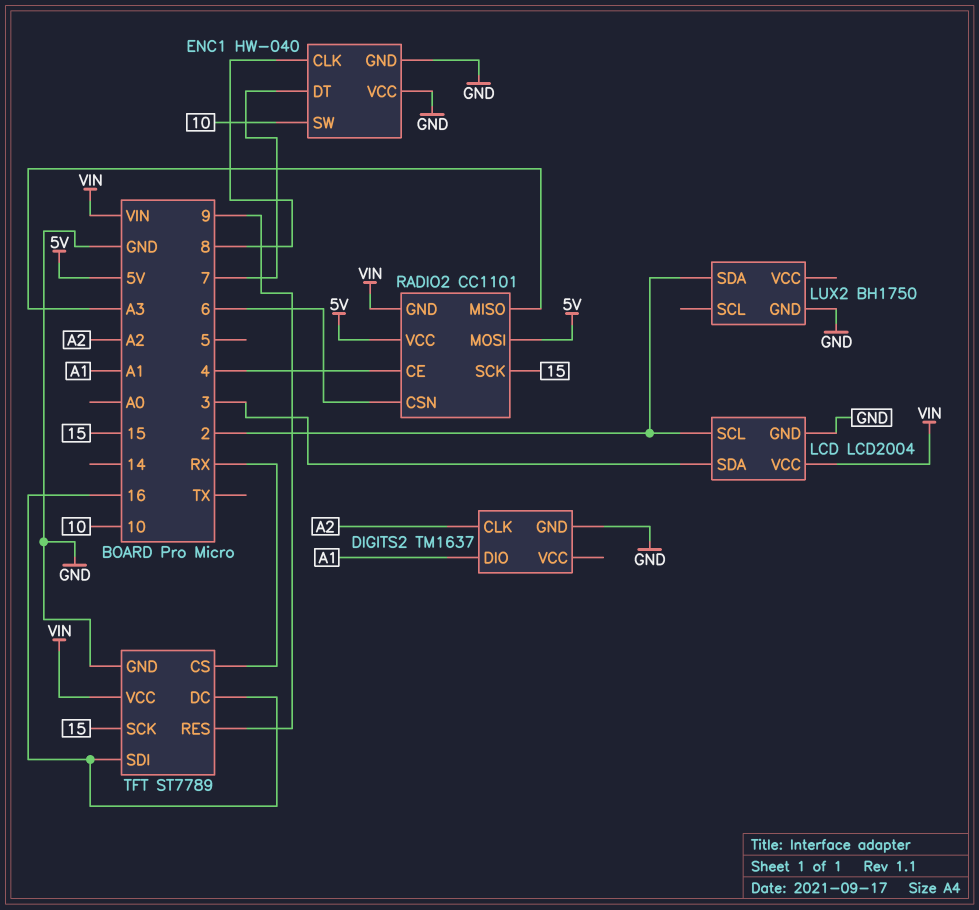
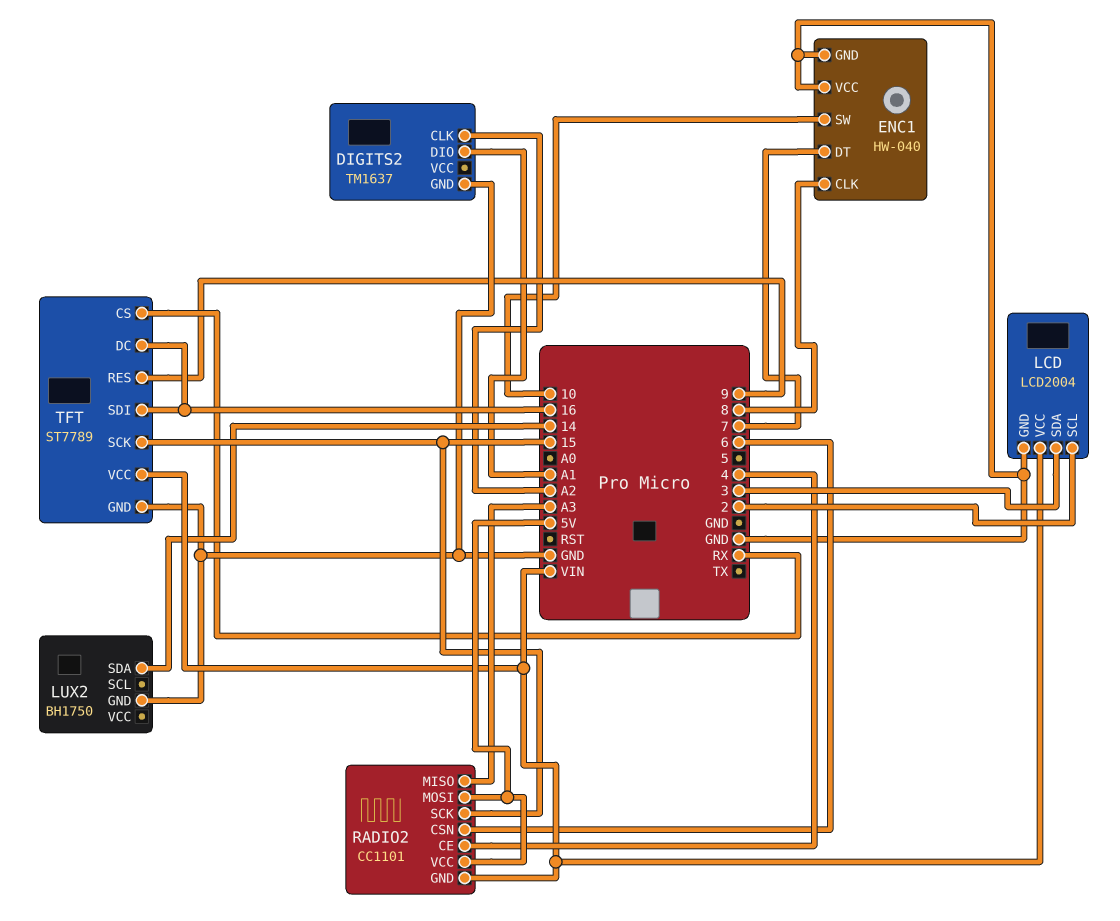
LUX2 pin SDA: 2 -> 14

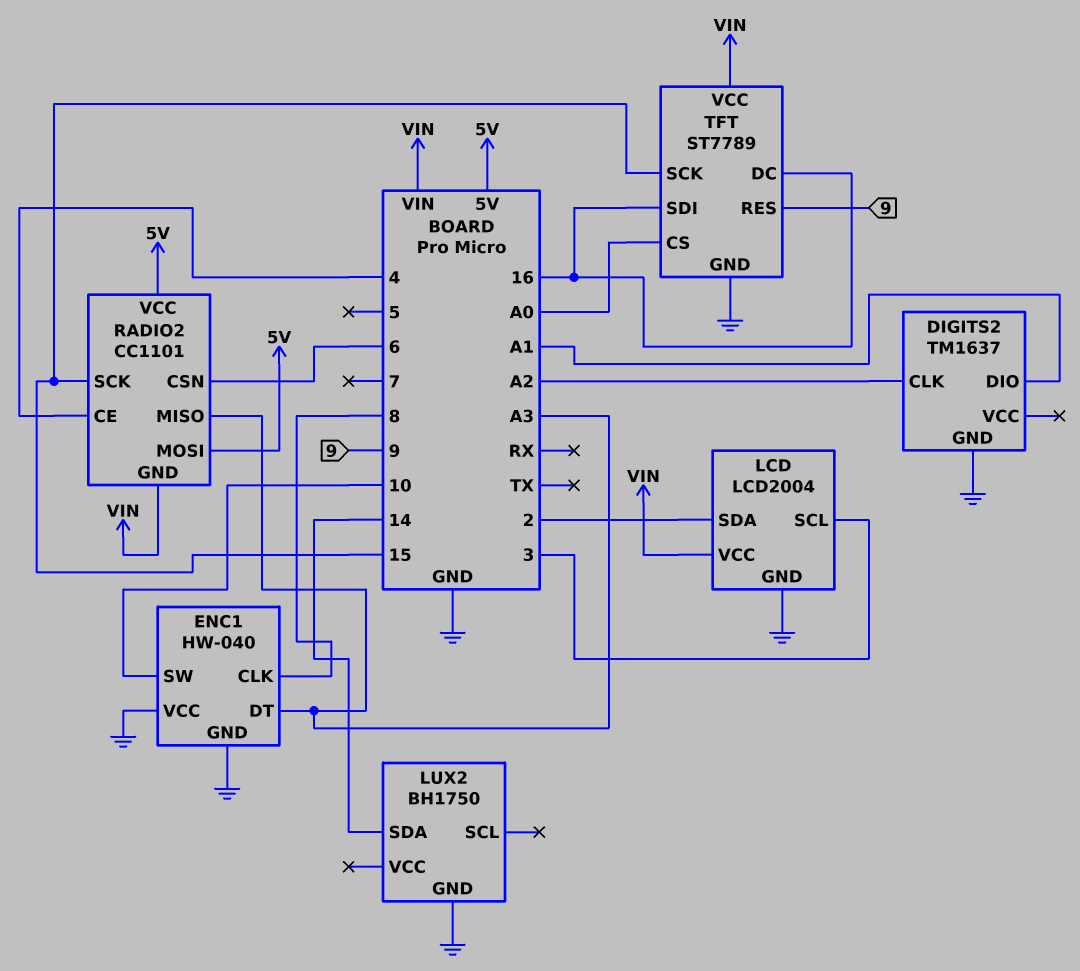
ENC1 pin DT: 7 -> A3
LCD pin SCL: 2 -> 3
LCD pin SDA: 3 -> 2
TFT pin CS: RX -> A0

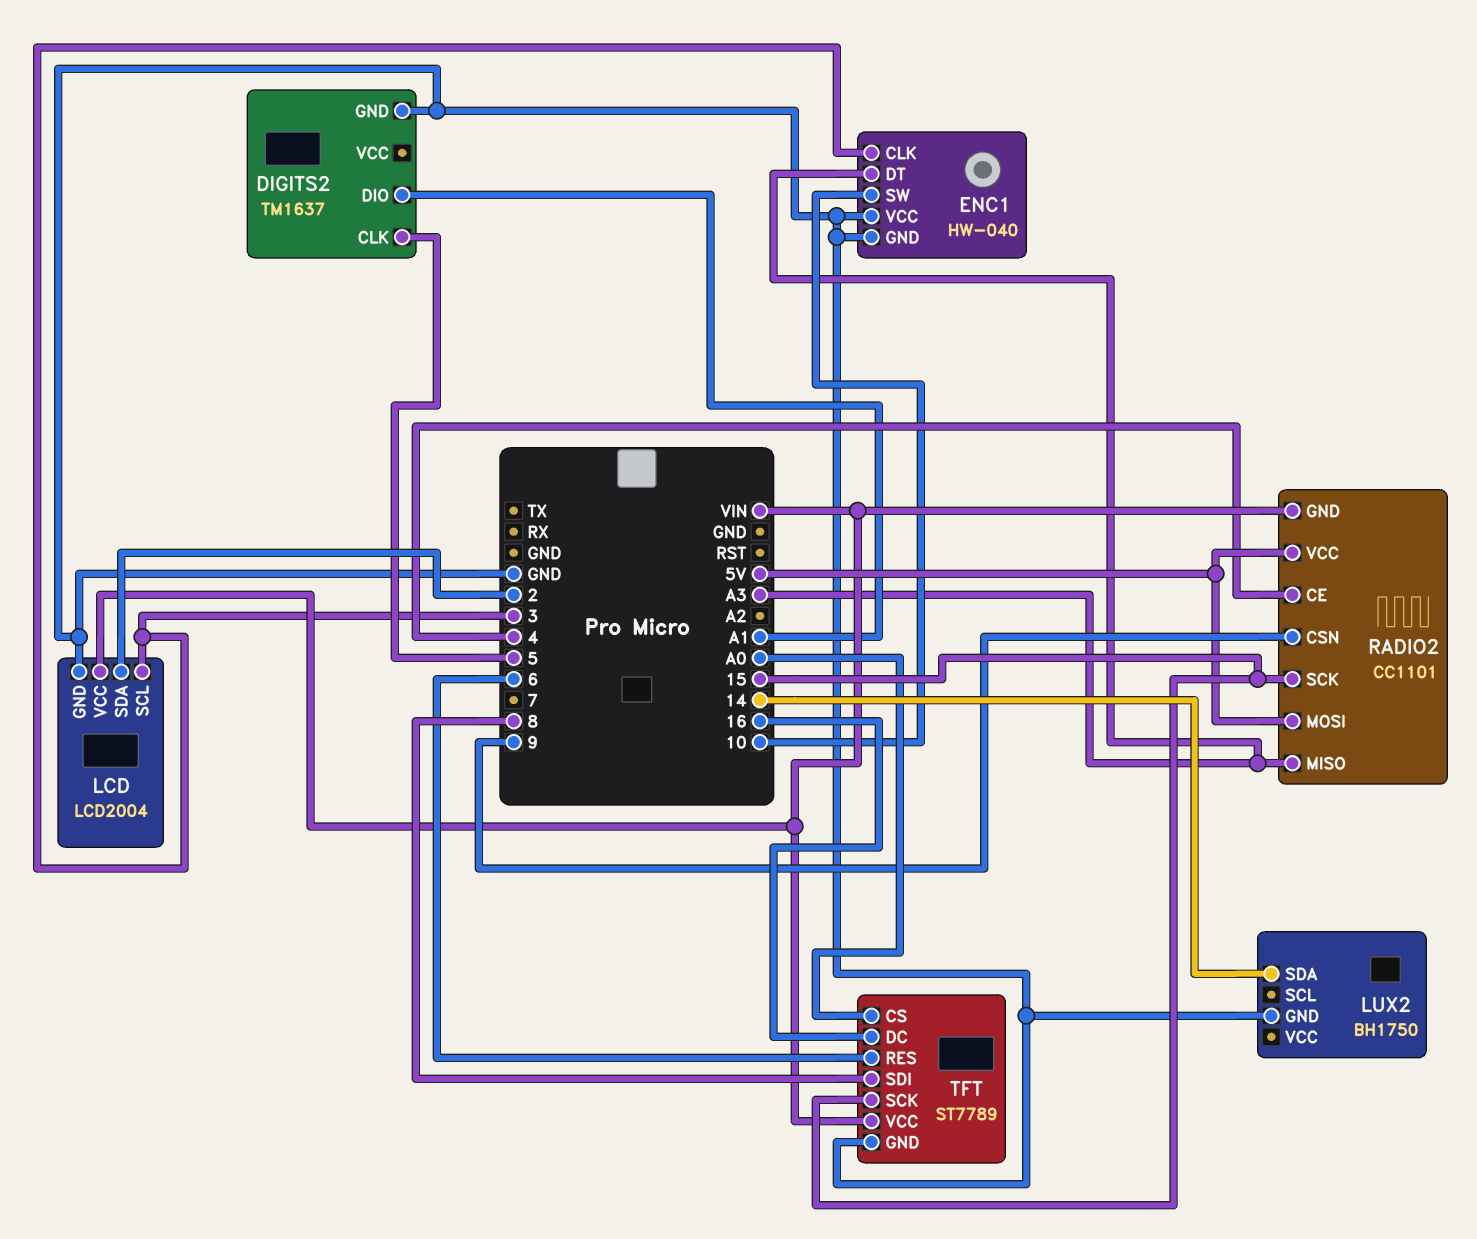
DIGITS2 pin CLK: A2 -> 5
ENC1 pin CLK: 8 -> 3
RADIO2 pin CSN: 6 -> 9
TFT pin RES: 9 -> 6
TFT pin SDI: 16 -> 8

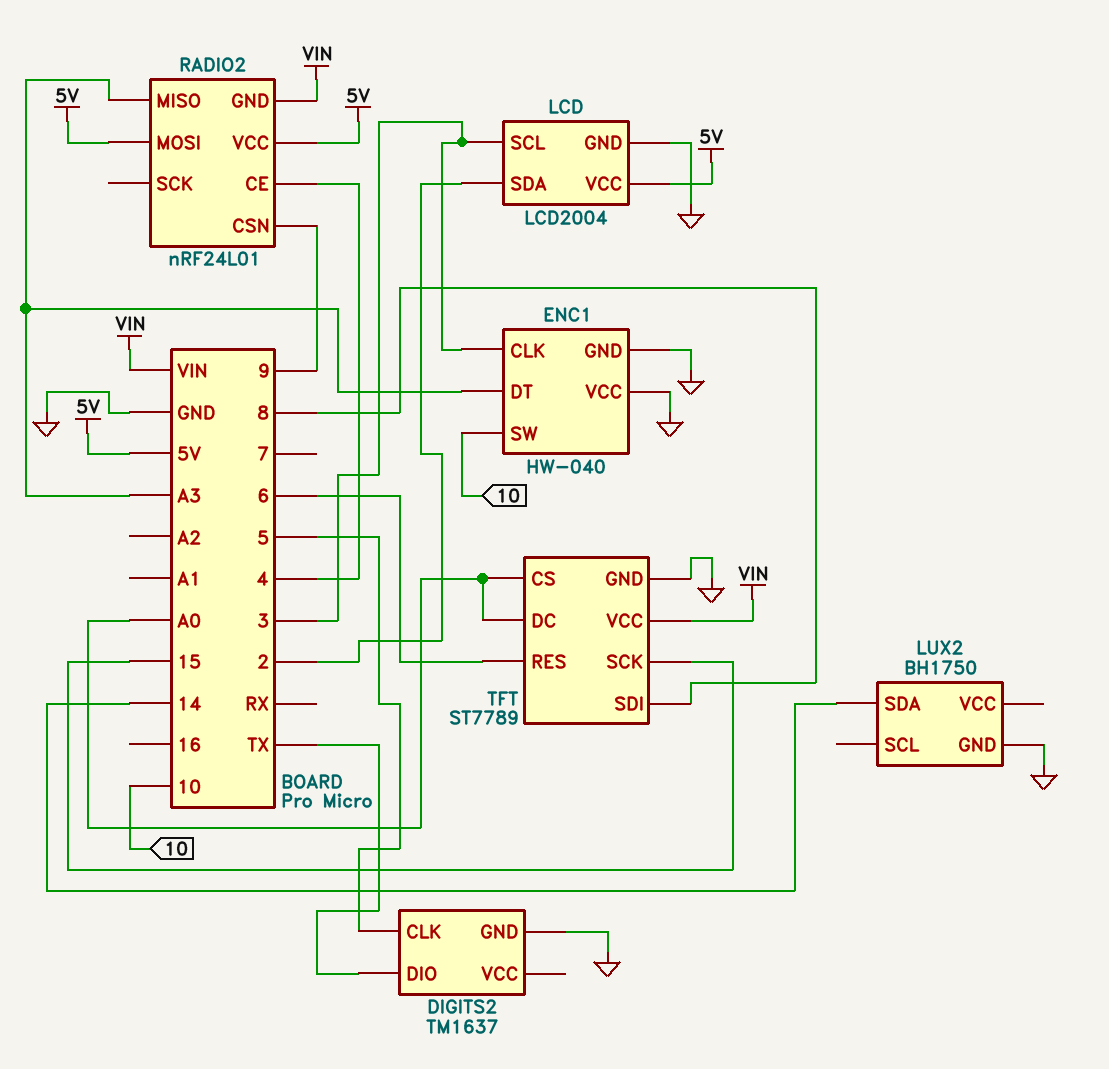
DIGITS2 pin DIO: A1 -> TX
LCD pin VCC: VIN -> 5V
RADIO2: CC1101 -> nRF24L01
RADIO2 pin SCK: 15 -> none
TFT pin DC: 16 -> A0

